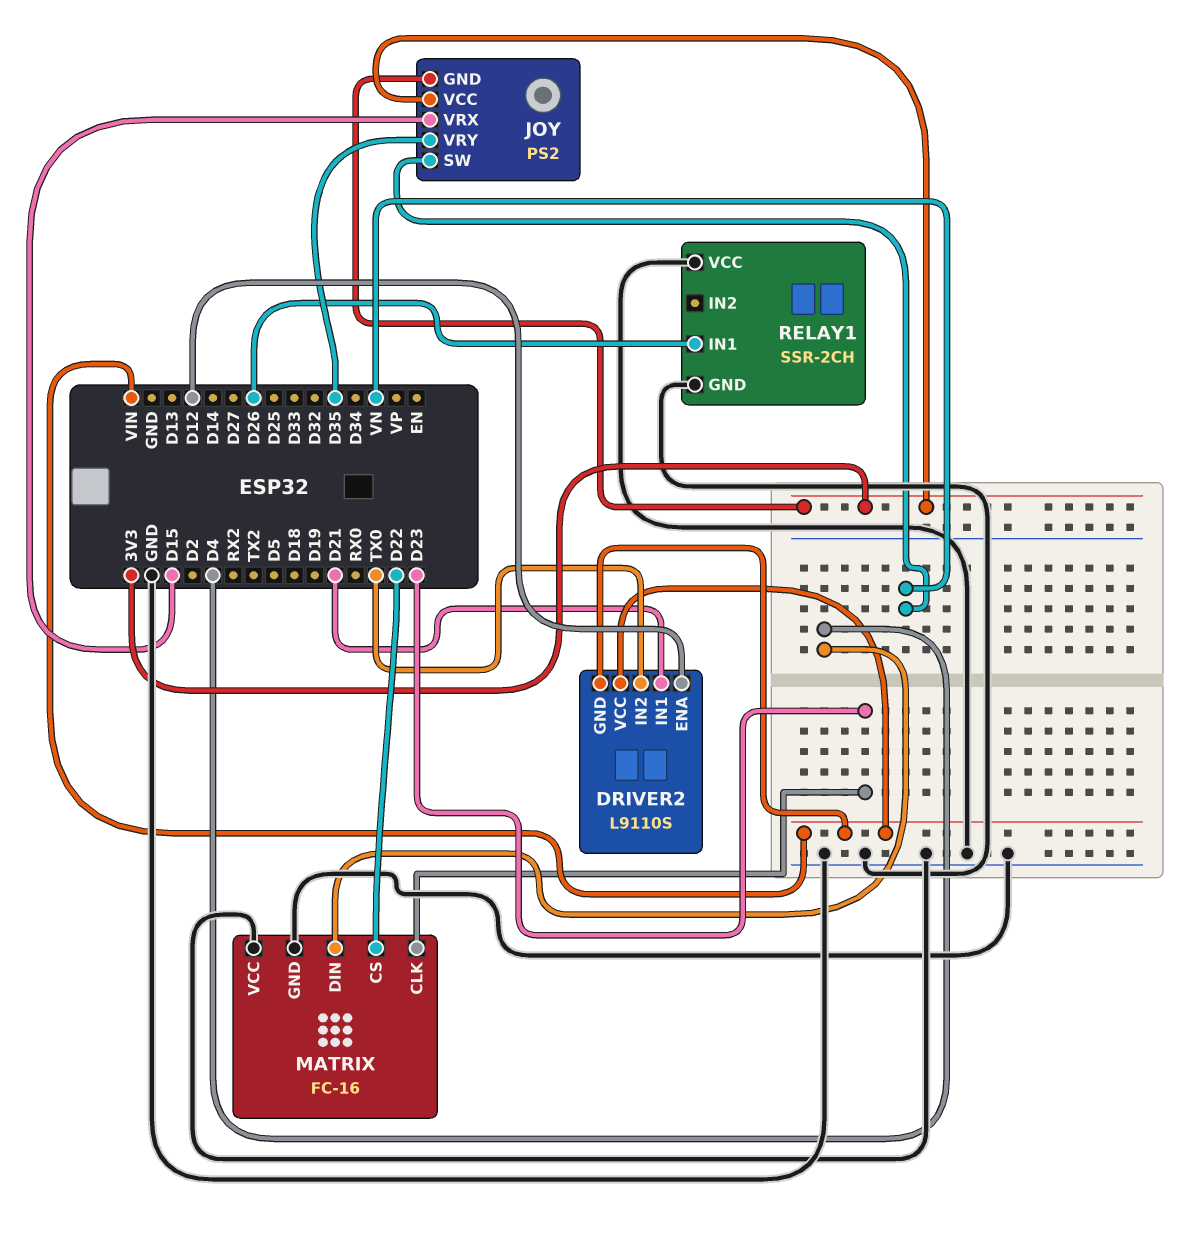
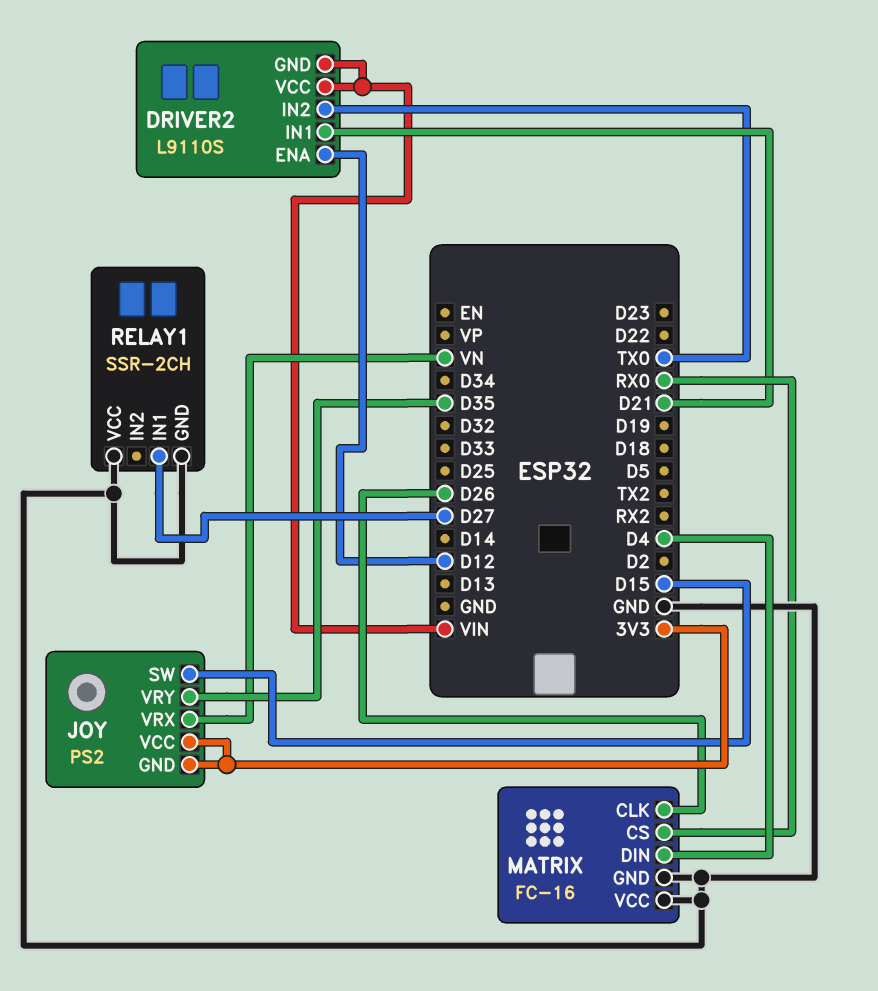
JOY pin SW: VN -> D15
JOY pin VRX: D15 -> VN
MATRIX pin CLK: D23 -> D26
MATRIX pin CS: D22 -> RX0
RELAY1 pin IN1: D26 -> D27

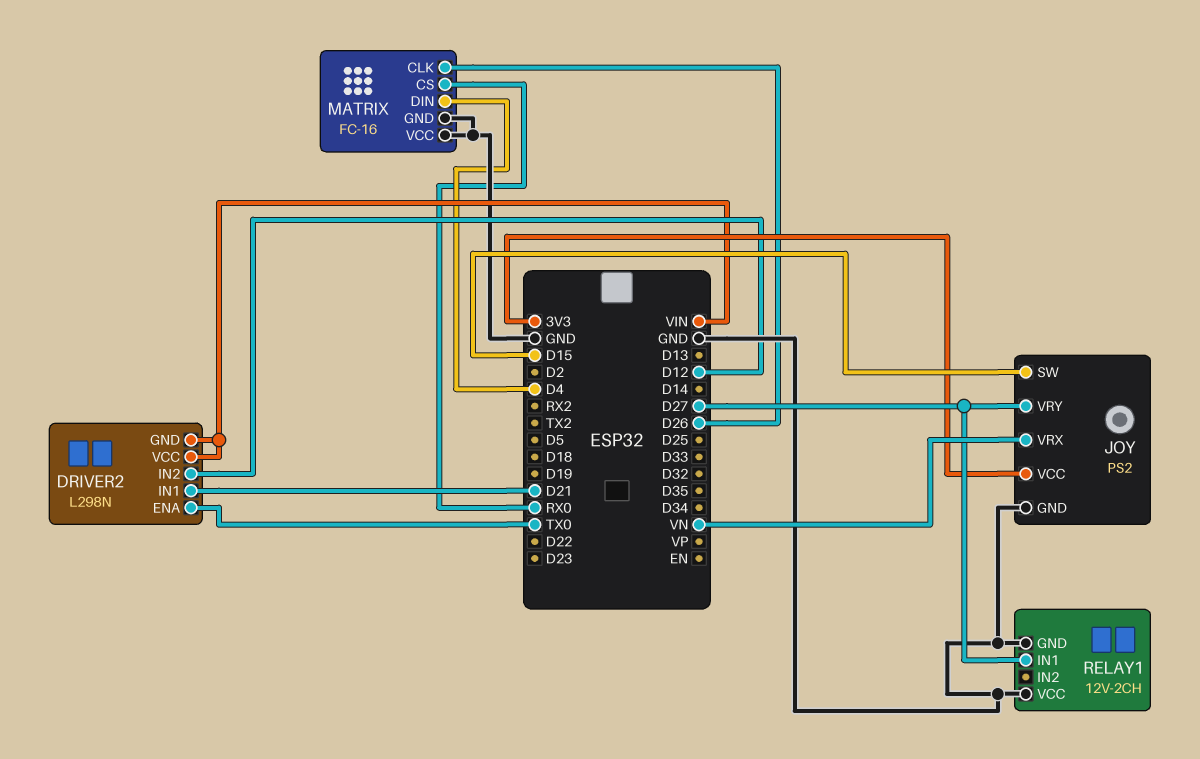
DRIVER2: L9110S -> L298N
DRIVER2 pin ENA: D12 -> TX0
DRIVER2 pin IN2: TX0 -> D12
JOY pin GND: 3V3 -> GND
JOY pin VRY: D35 -> D27
RELAY1: SSR-2CH -> 12V-2CH

